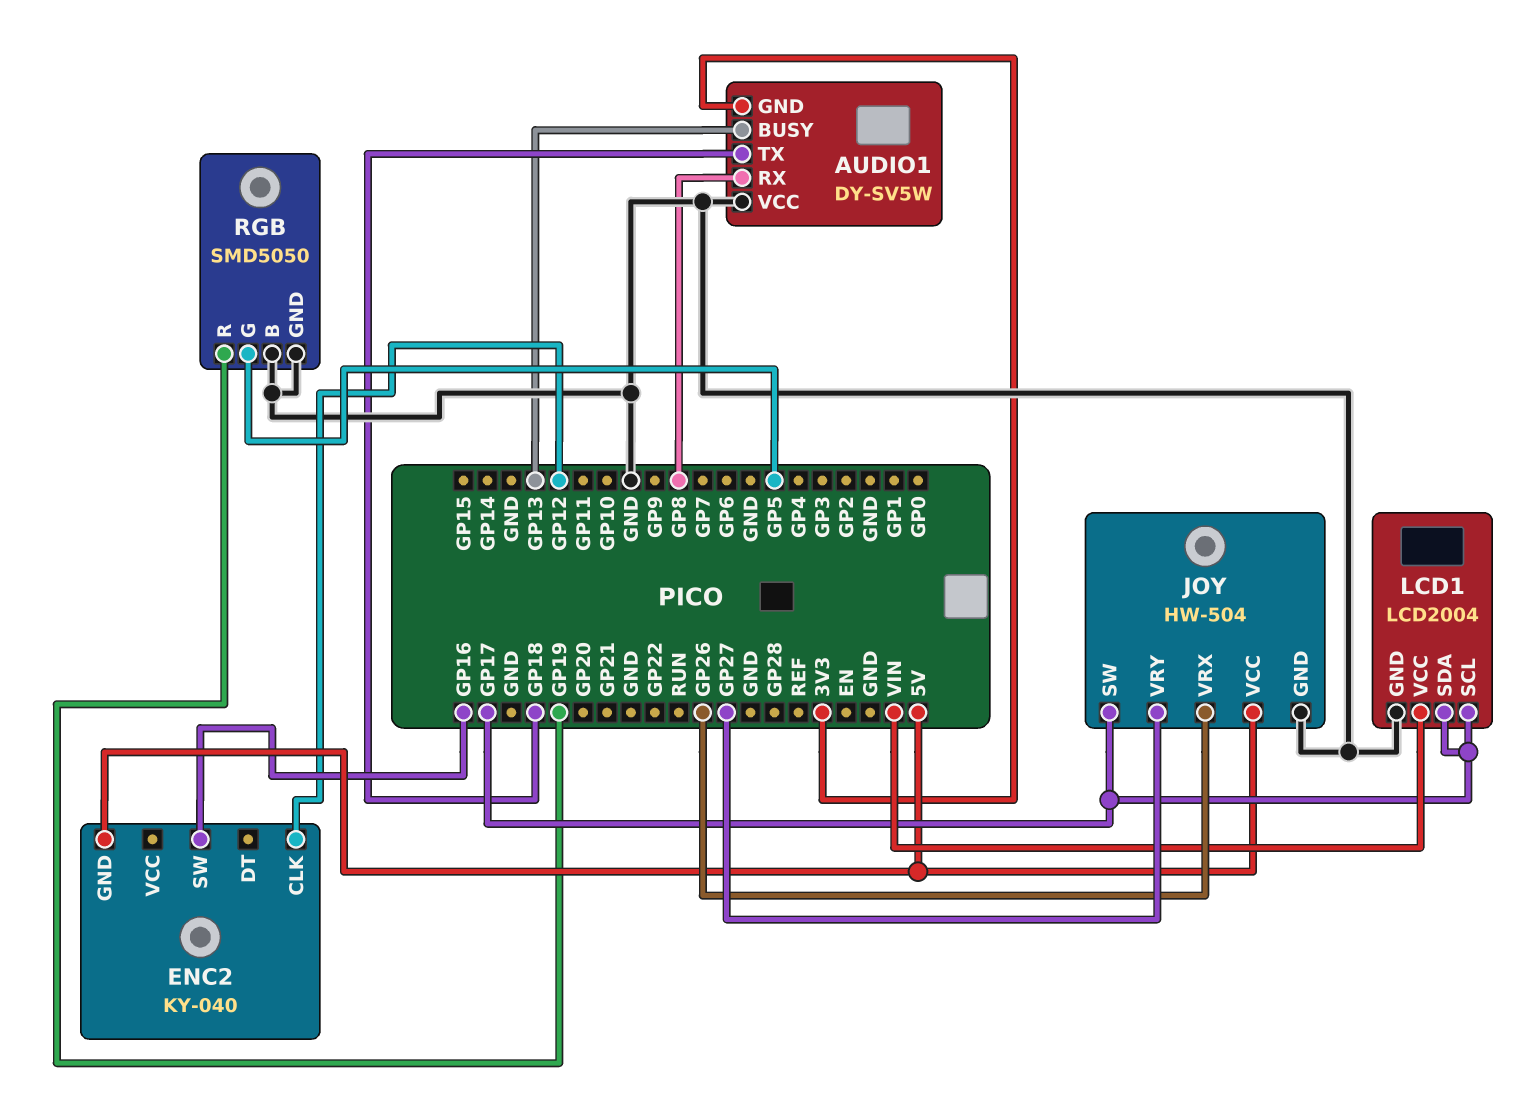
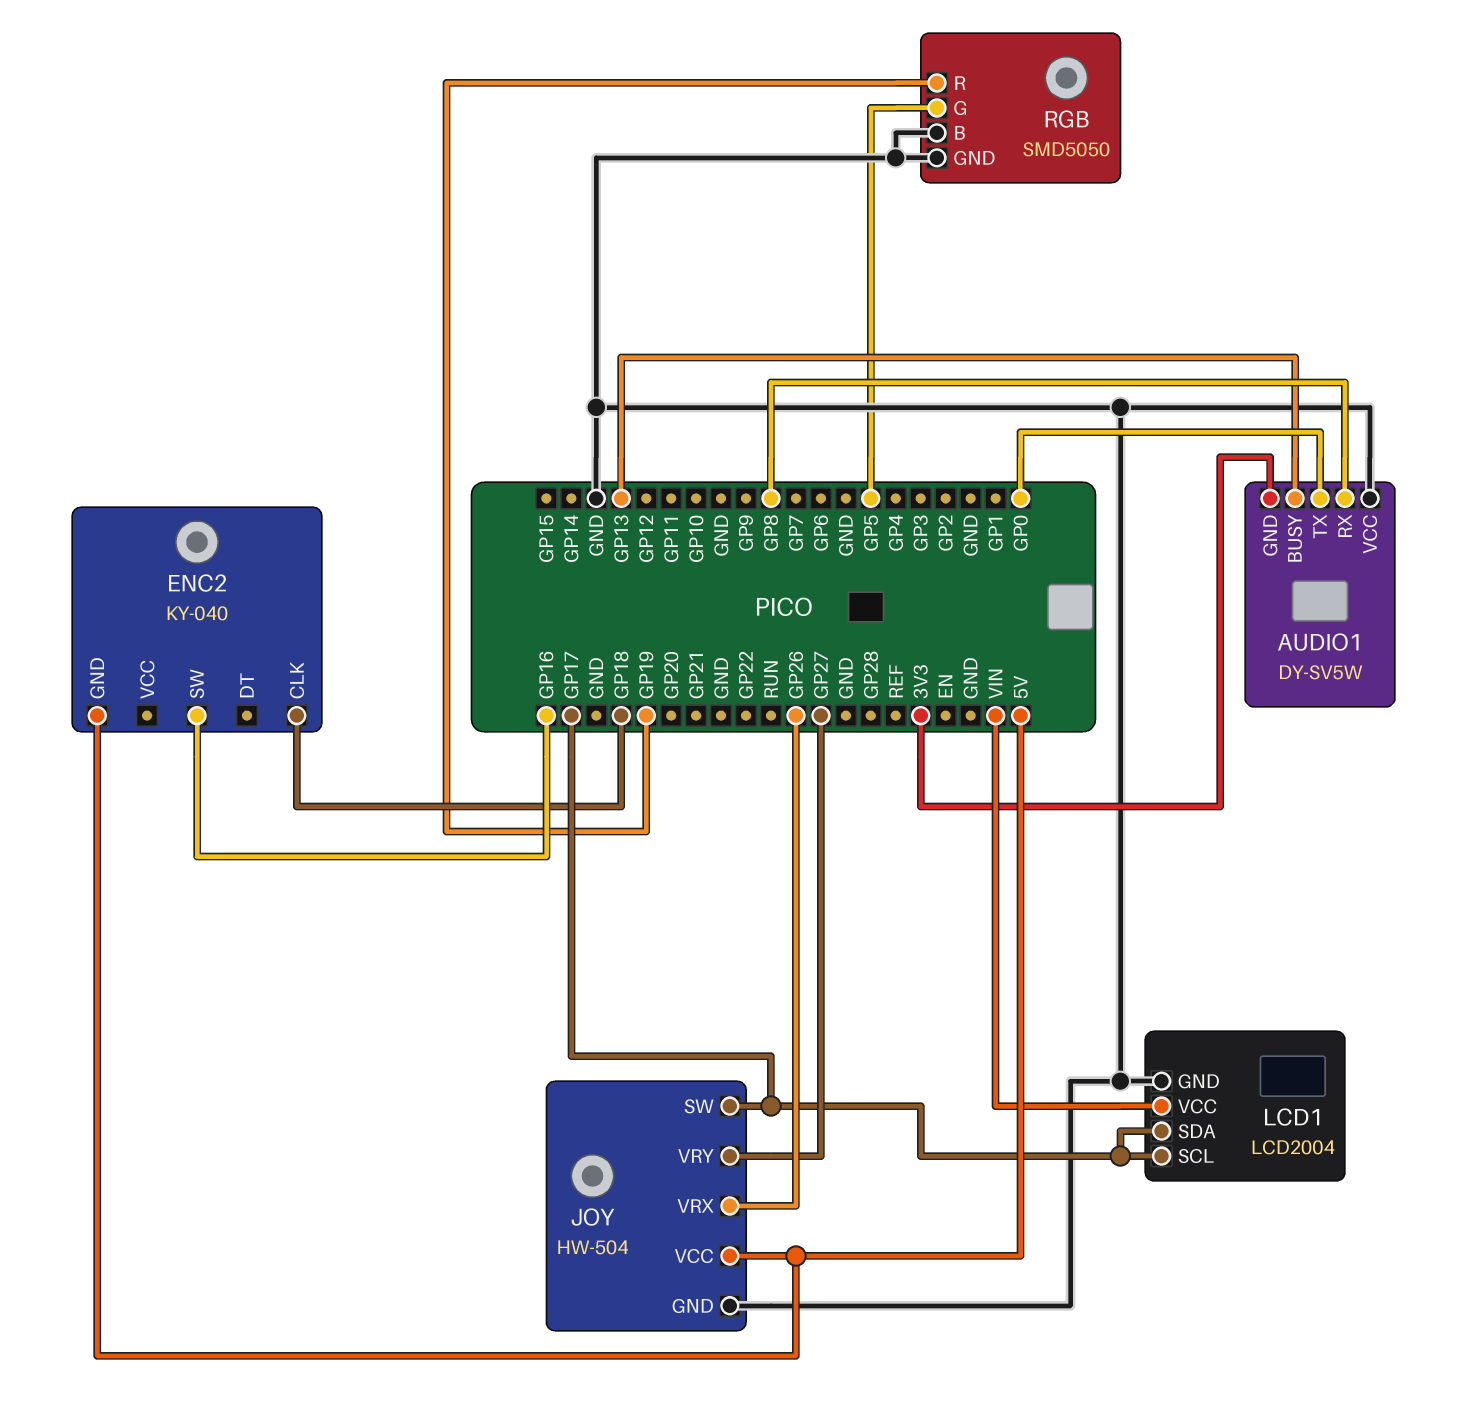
AUDIO1 pin TX: GP18 -> GP0
ENC2 pin CLK: GP12 -> GP18

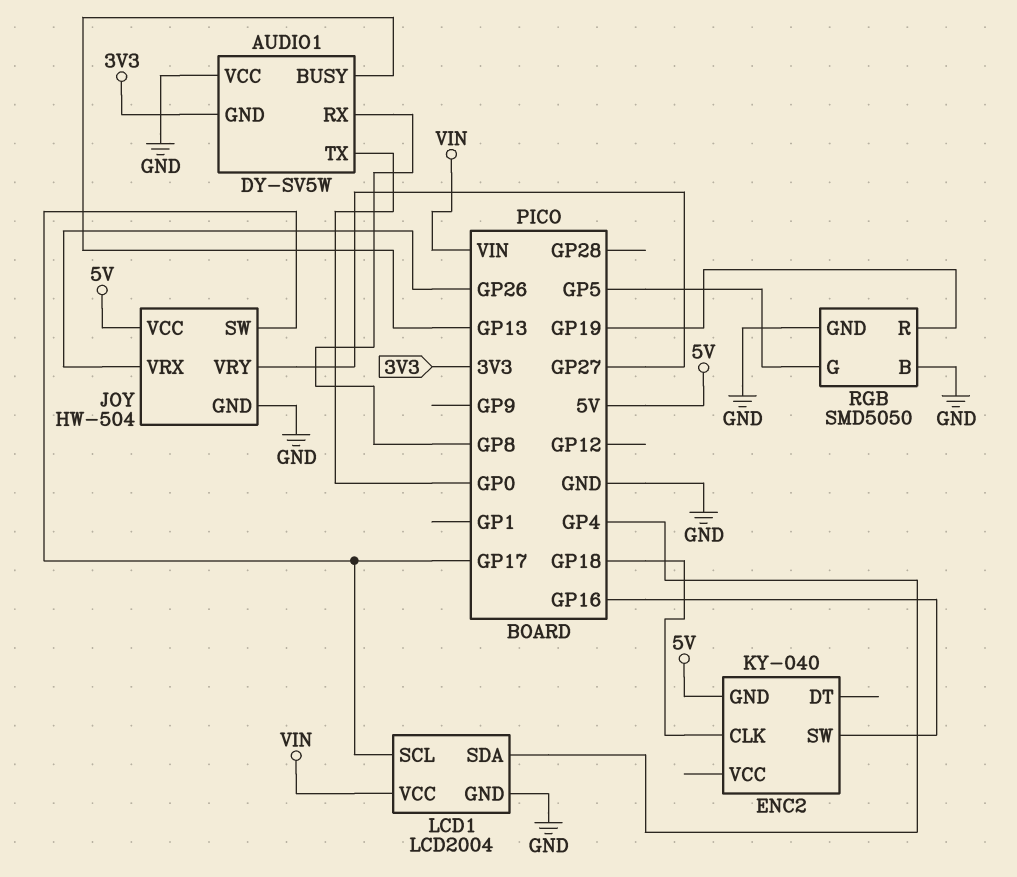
LCD1 pin SDA: GP17 -> GP4

